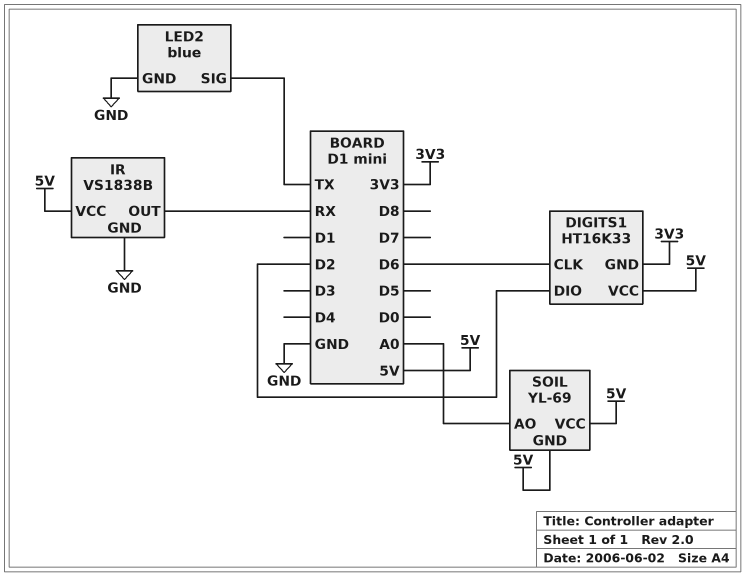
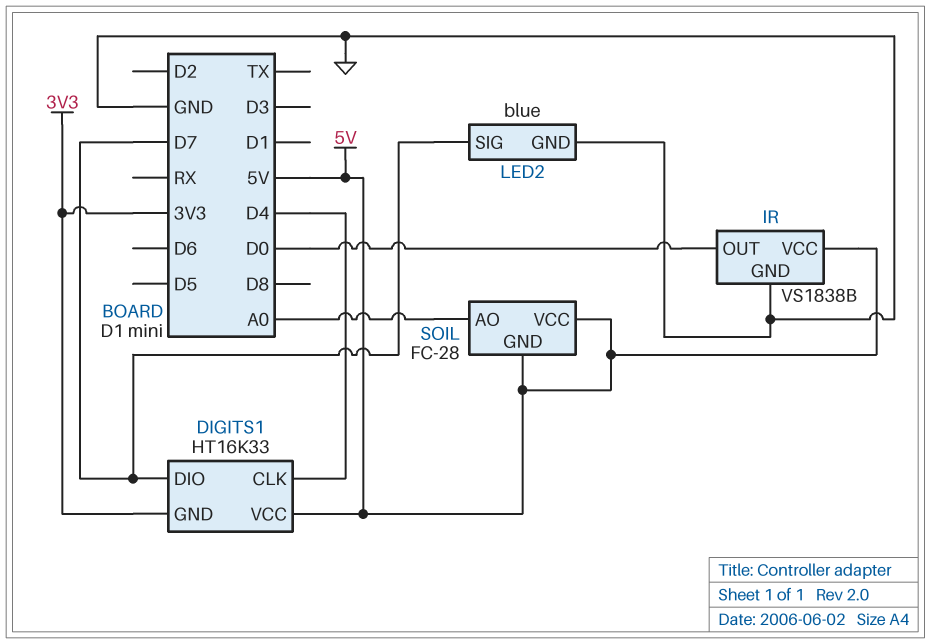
DIGITS1 pin CLK: D6 -> D4
DIGITS1 pin DIO: D2 -> D7
IR pin OUT: RX -> D0
LED2 pin SIG: TX -> D7
SOIL: YL-69 -> FC-28

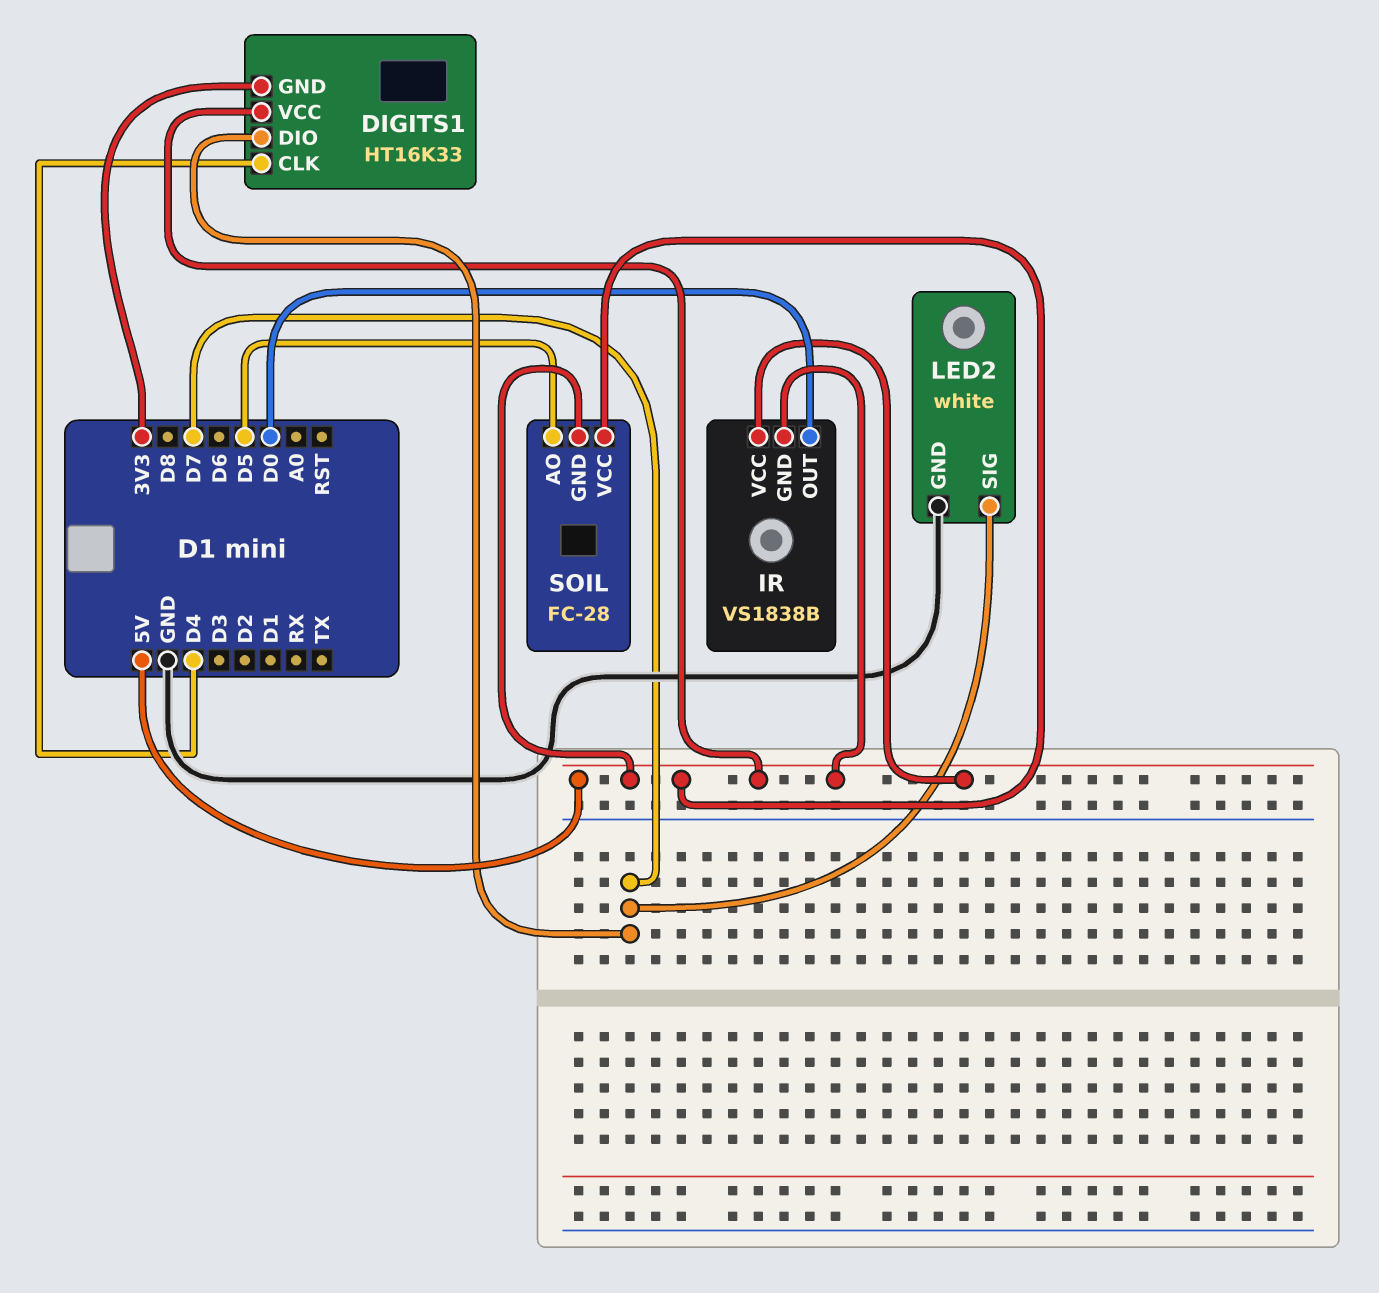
IR pin GND: GND -> 5V
LED2: blue -> white
SOIL pin AO: A0 -> D5

